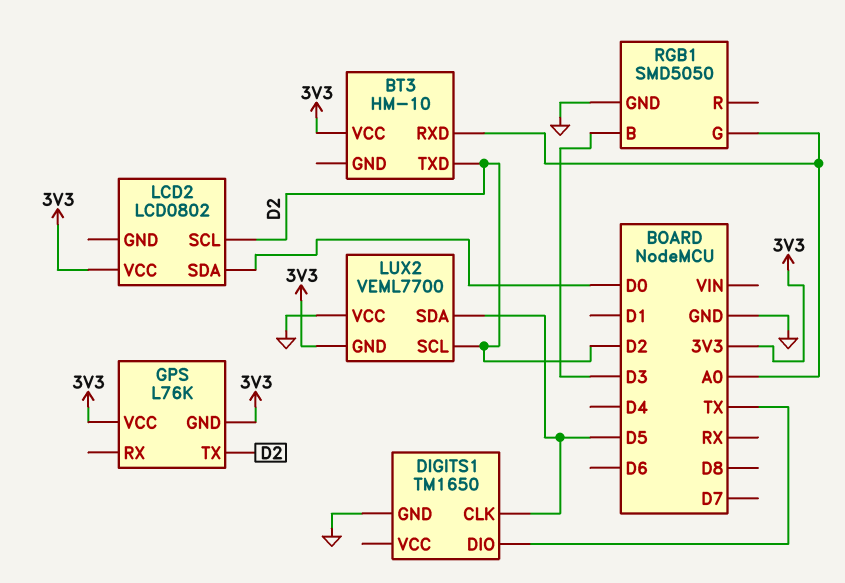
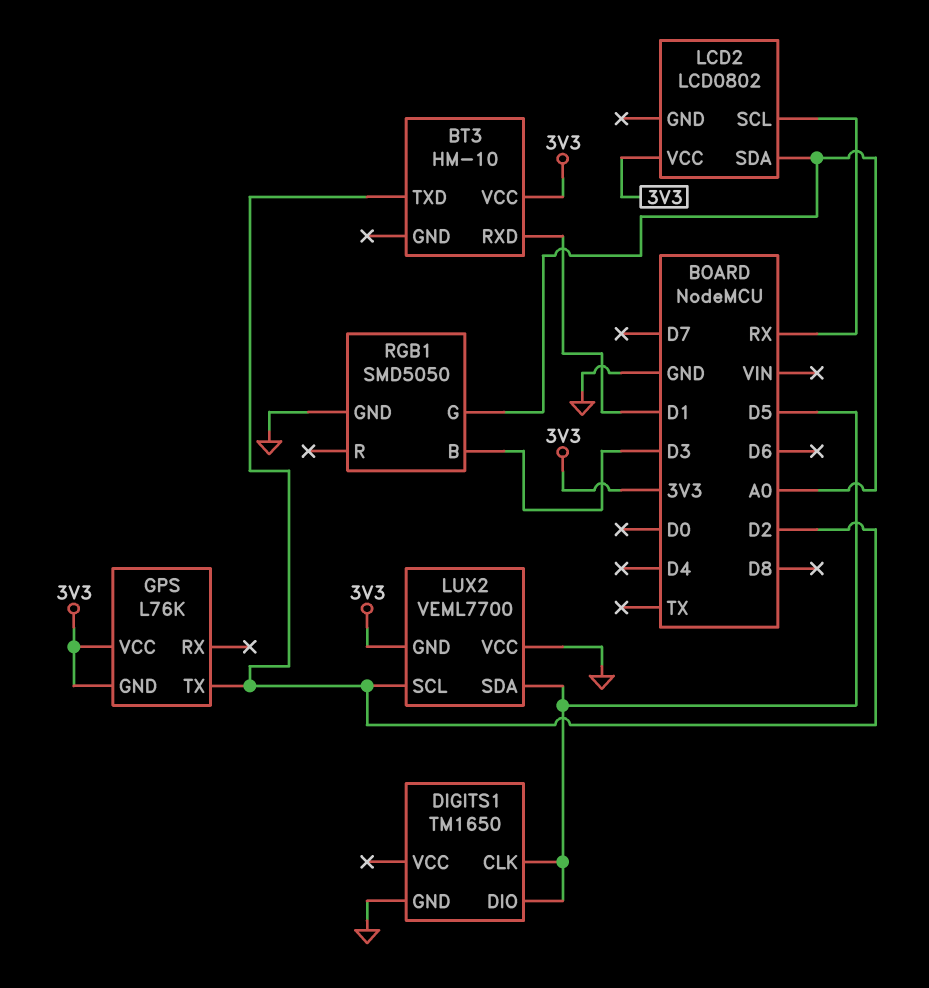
BT3 pin RXD: A0 -> D1
DIGITS1 pin DIO: TX -> D5
LCD2 pin SCL: D2 -> RX
LCD2 pin SDA: D0 -> A0

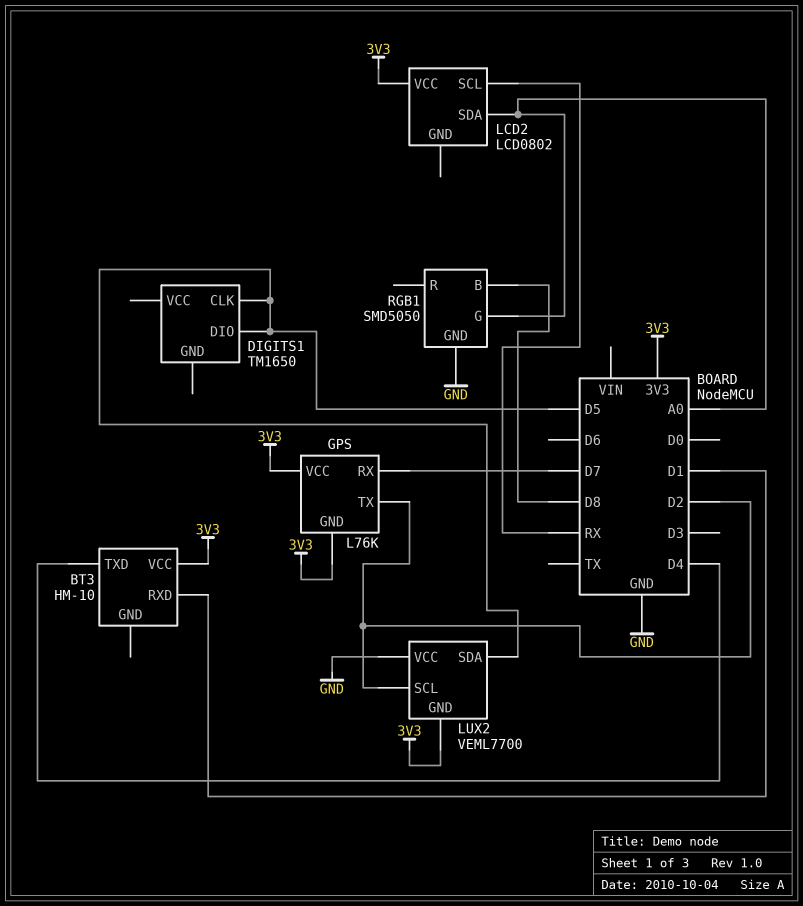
BT3 pin TXD: D2 -> D4
DIGITS1 pin GND: GND -> none
GPS pin RX: none -> D7
RGB1 pin B: D3 -> D8

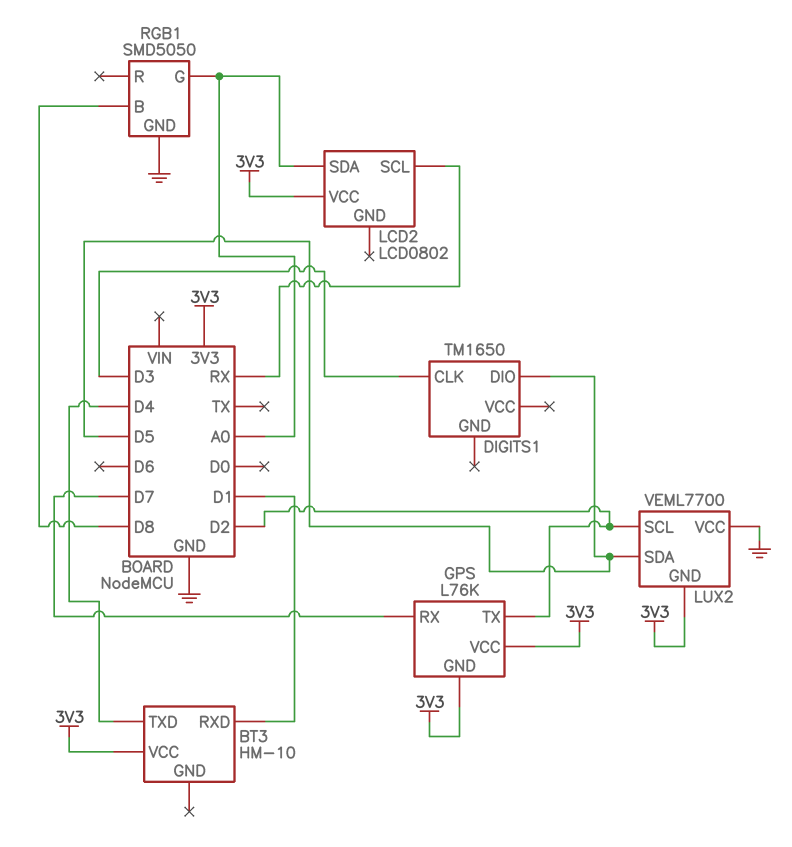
DIGITS1 pin CLK: D5 -> D3

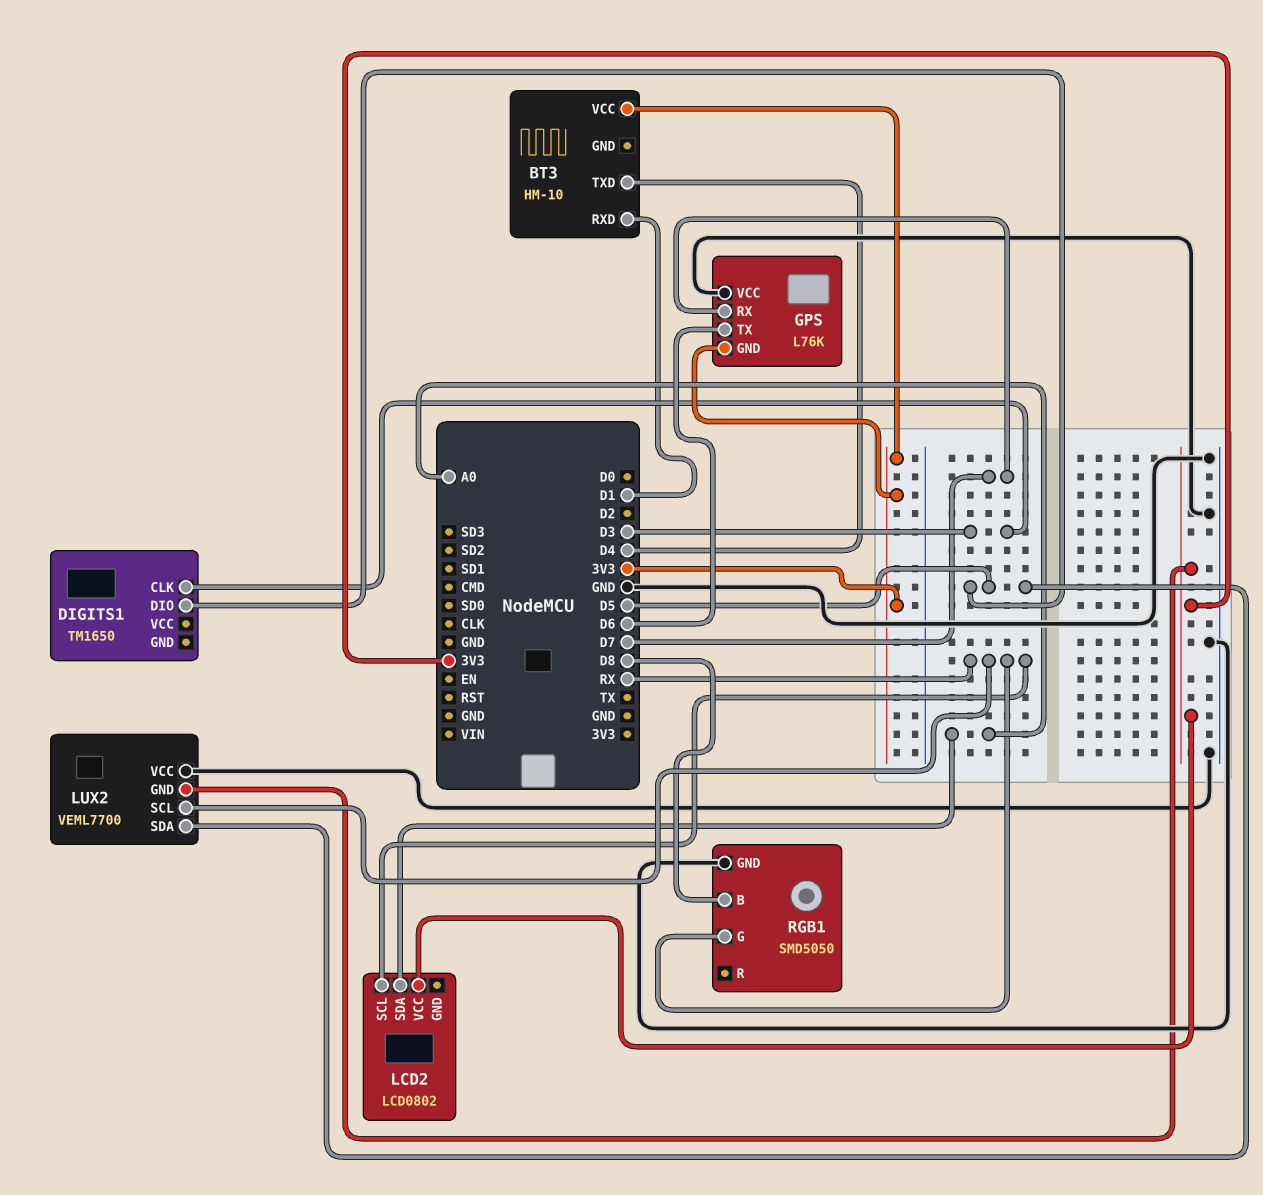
GPS pin TX: D2 -> D6
GPS pin VCC: 3V3 -> GND
LUX2 pin SCL: D2 -> RX
RGB1 pin G: A0 -> RX

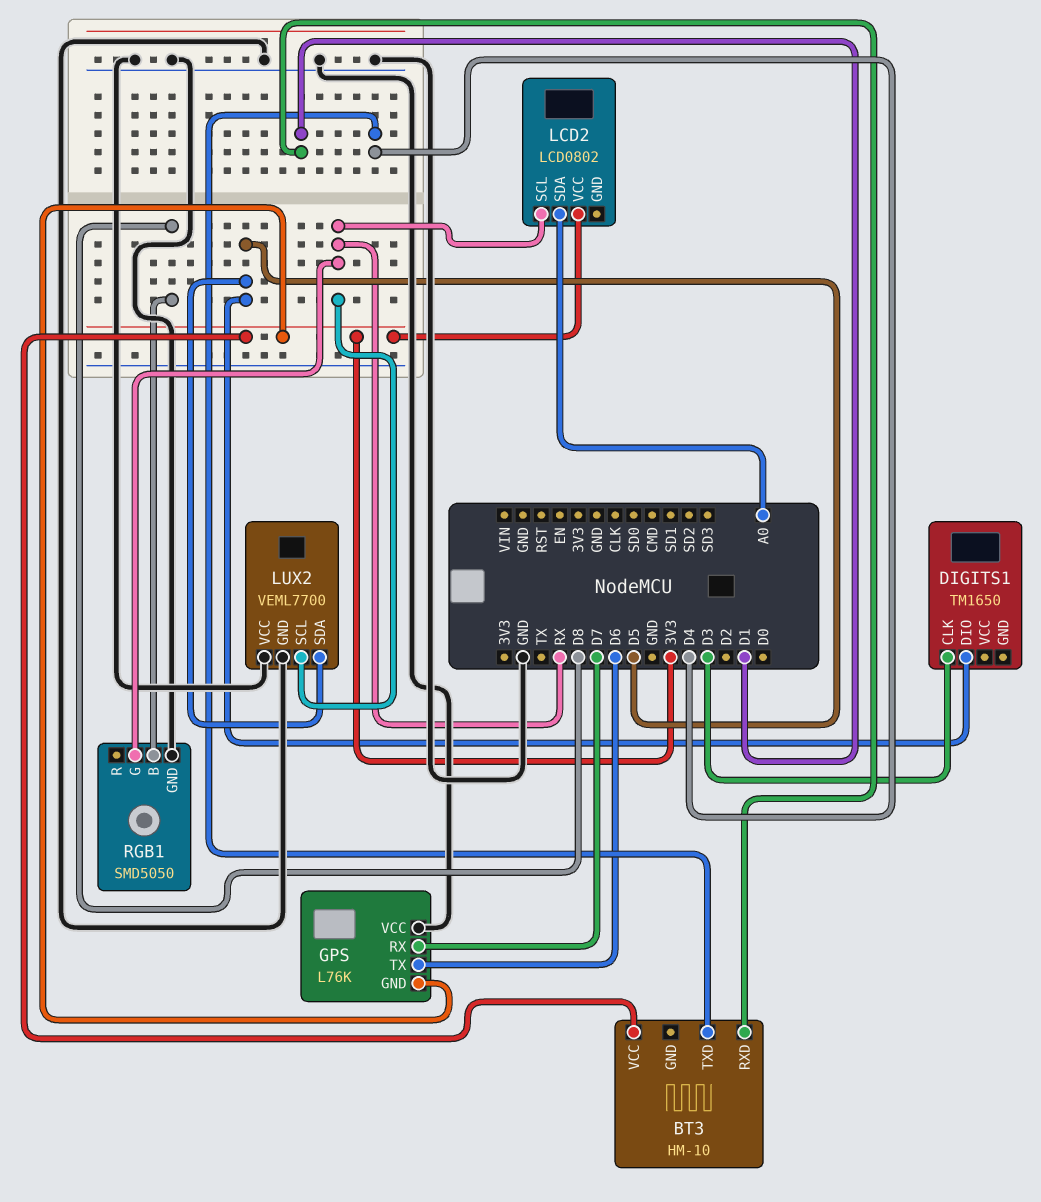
LUX2 pin GND: 3V3 -> GND

